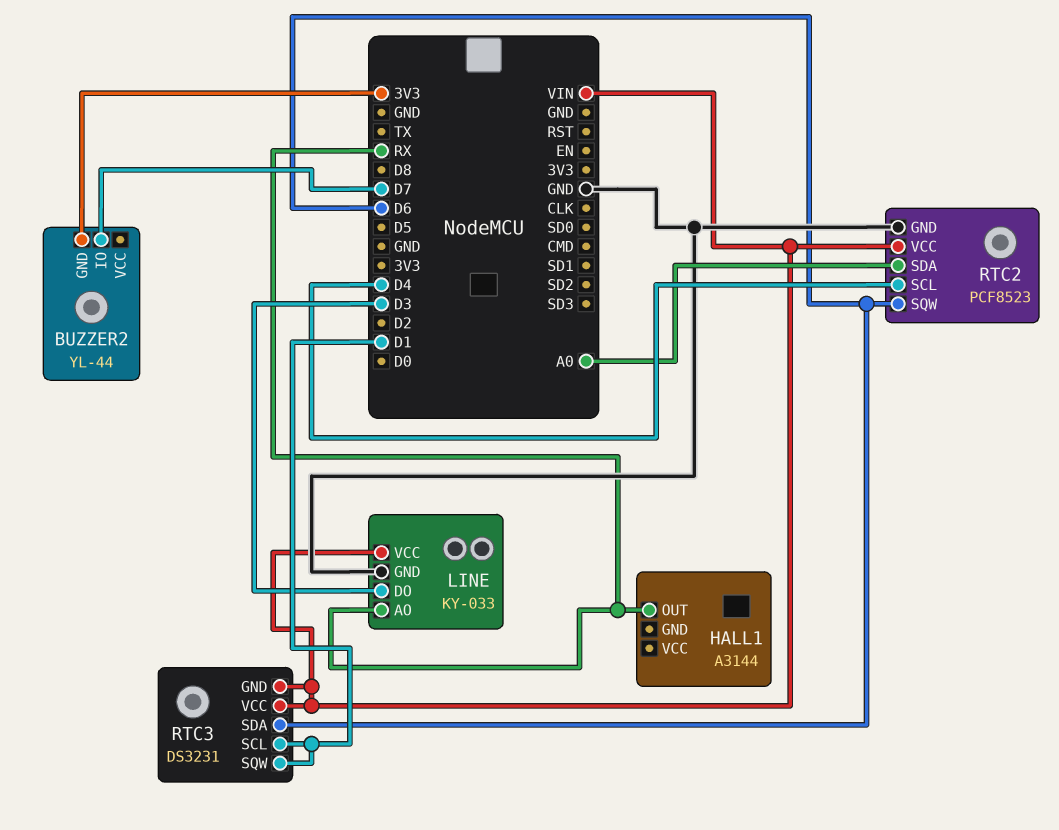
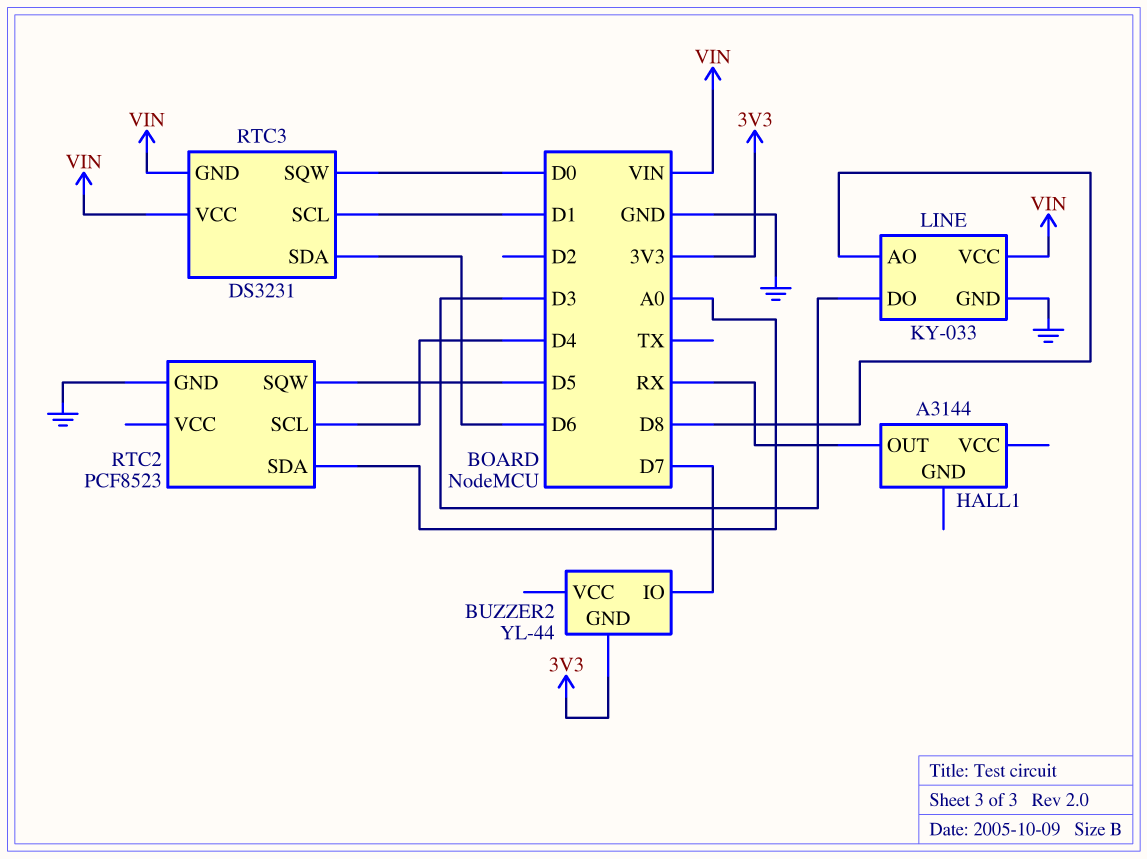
LINE pin AO: RX -> D8
RTC2 pin SQW: D6 -> D5
RTC2 pin VCC: VIN -> none
RTC3 pin SQW: D1 -> D0

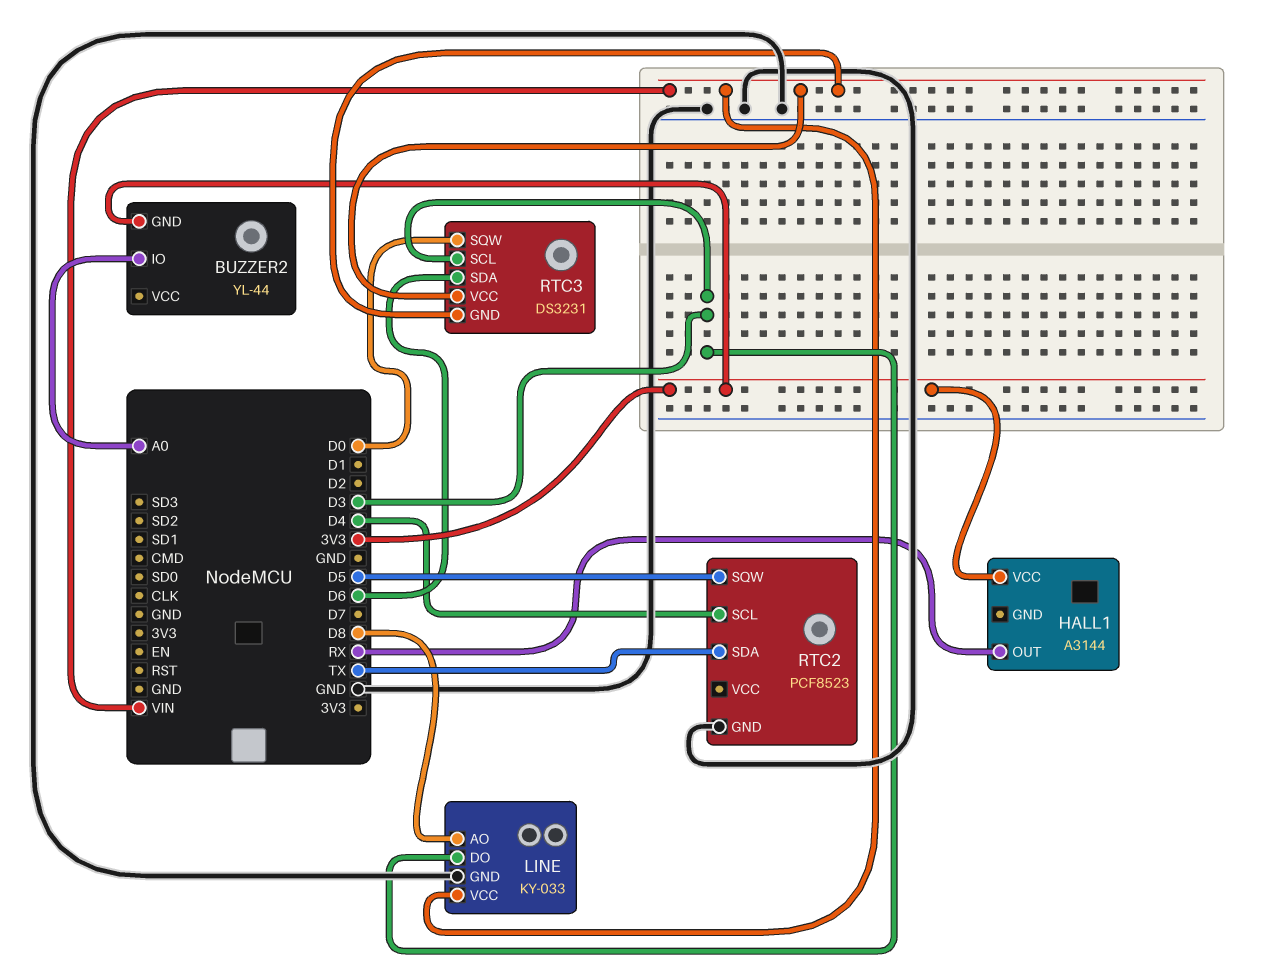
BUZZER2 pin IO: D7 -> A0
HALL1 pin VCC: none -> 3V3
RTC2 pin SDA: A0 -> TX
RTC3 pin SCL: D1 -> D3

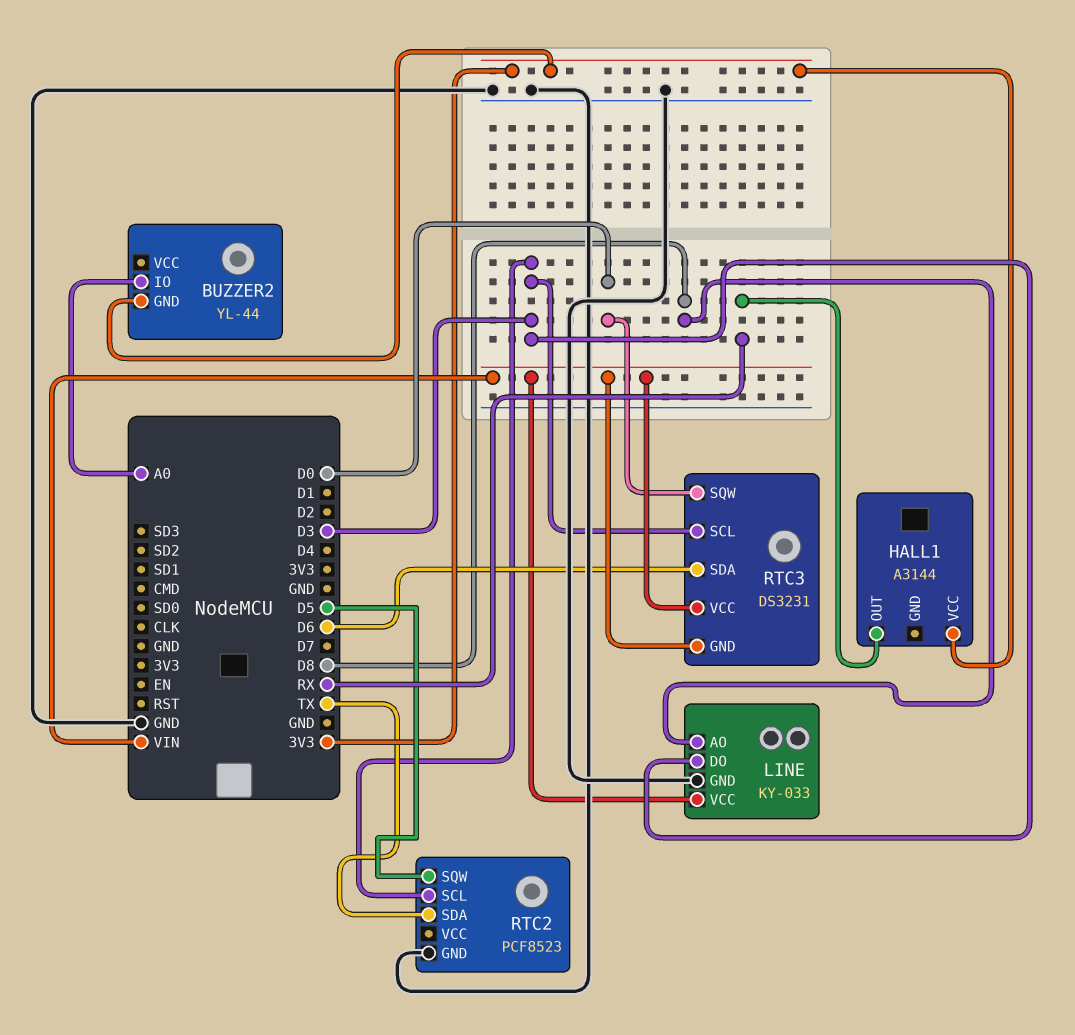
RTC2 pin SCL: D4 -> D3

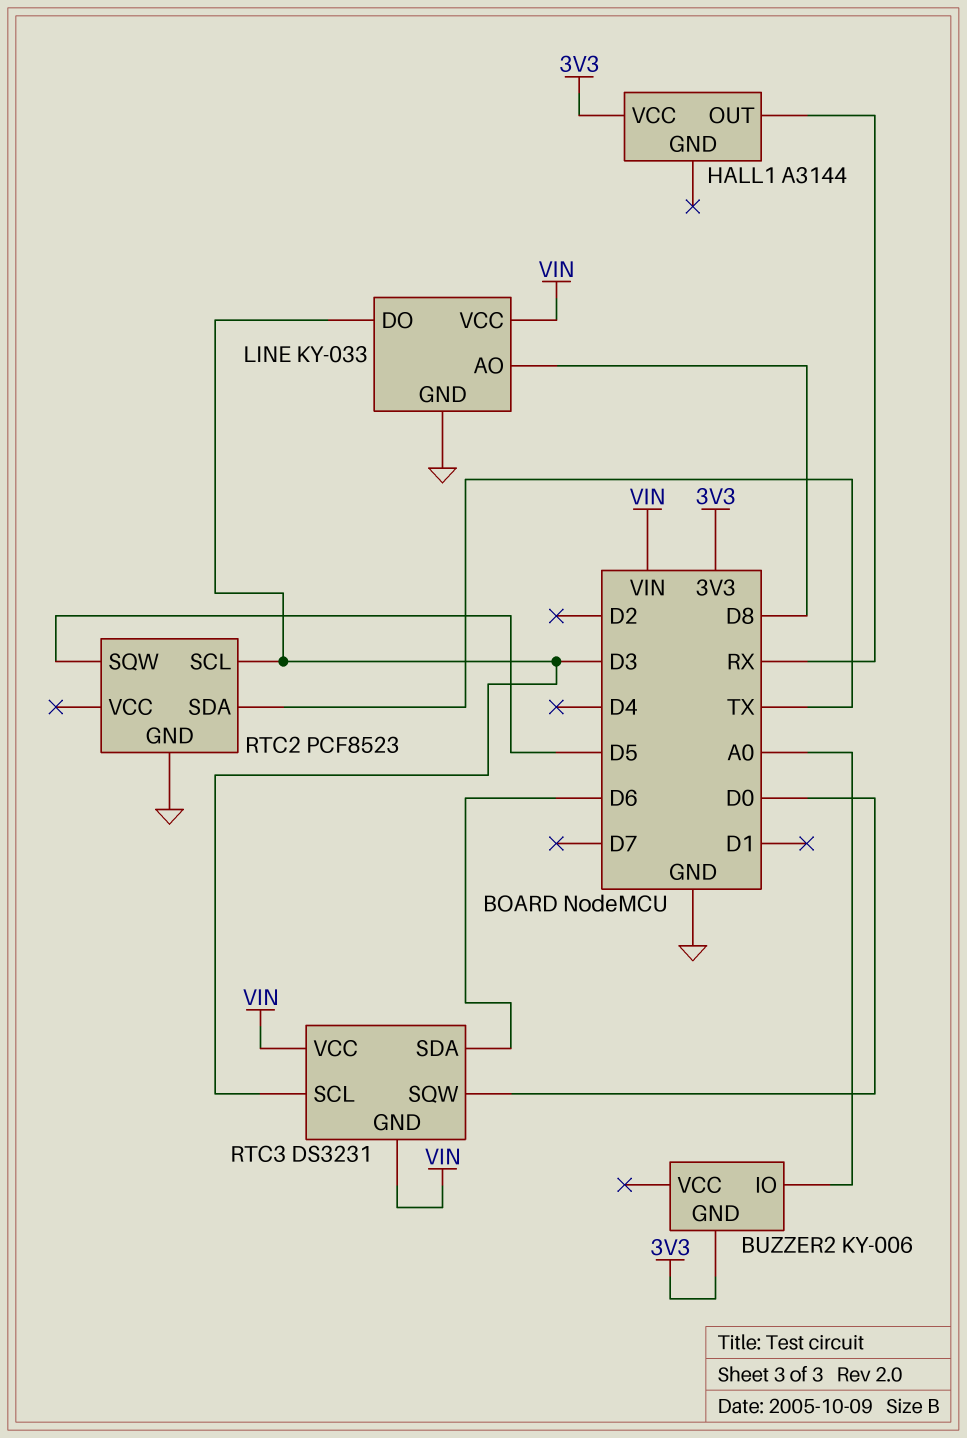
BUZZER2: YL-44 -> KY-006

